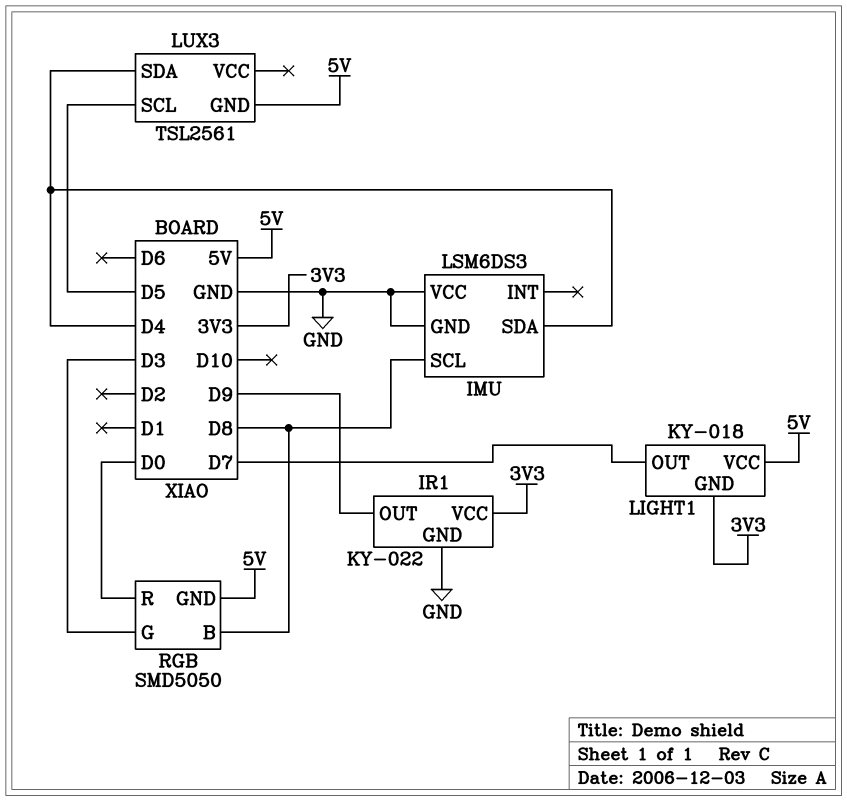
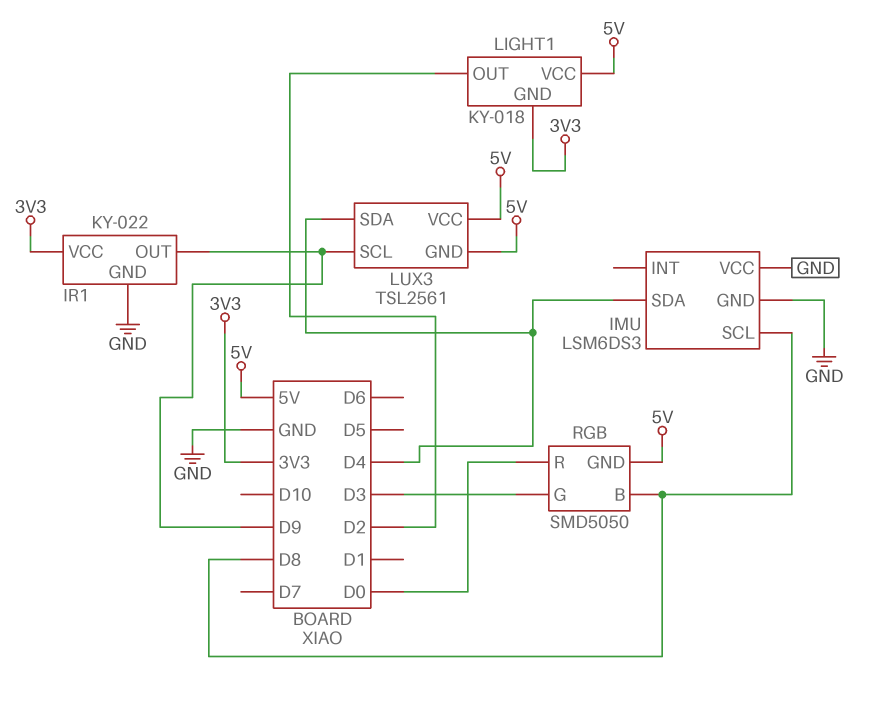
LIGHT1 pin OUT: D7 -> D2
LUX3 pin SCL: D5 -> D9
LUX3 pin VCC: none -> 5V

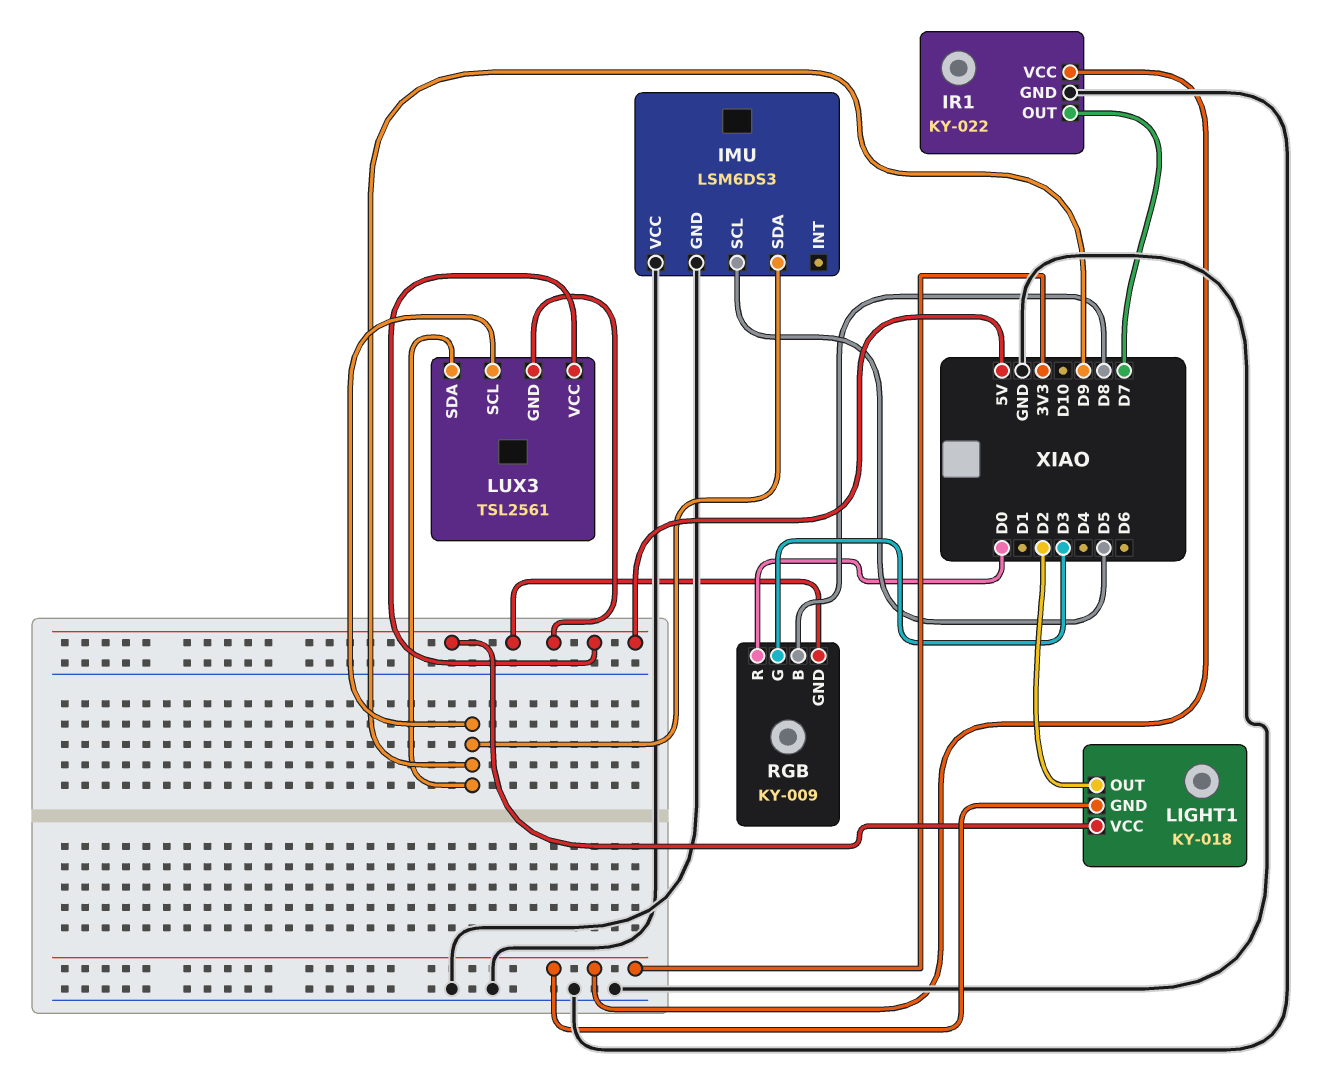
IMU pin SCL: D8 -> D5
IMU pin SDA: D4 -> D9
IR1 pin OUT: D9 -> D7
LUX3 pin SDA: D4 -> D9
RGB: SMD5050 -> KY-009

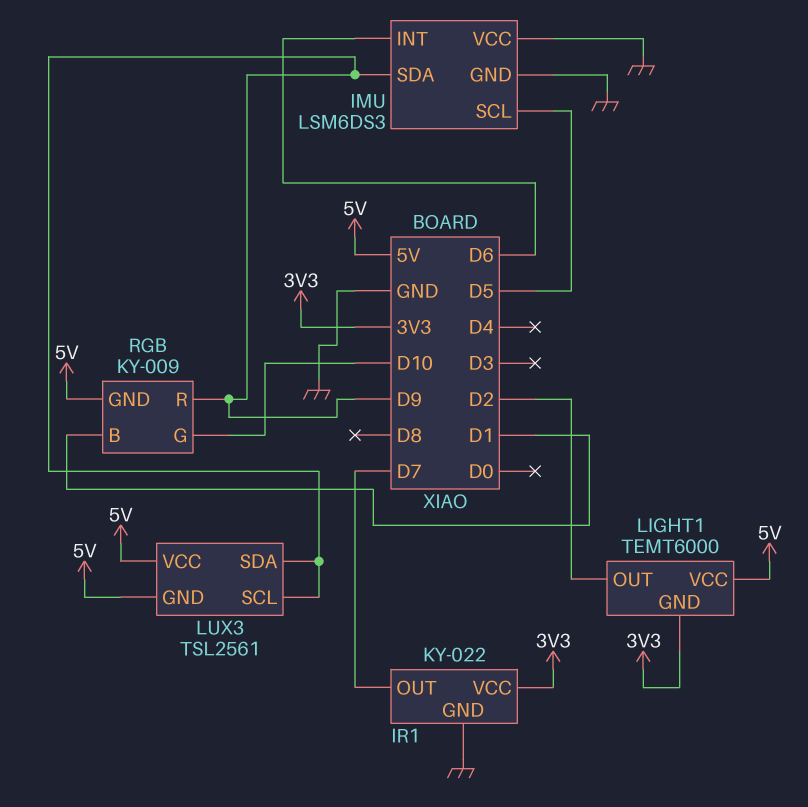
IMU pin INT: none -> D6
LIGHT1: KY-018 -> TEMT6000
RGB pin B: D8 -> D1
RGB pin G: D3 -> D10
RGB pin R: D0 -> D9

